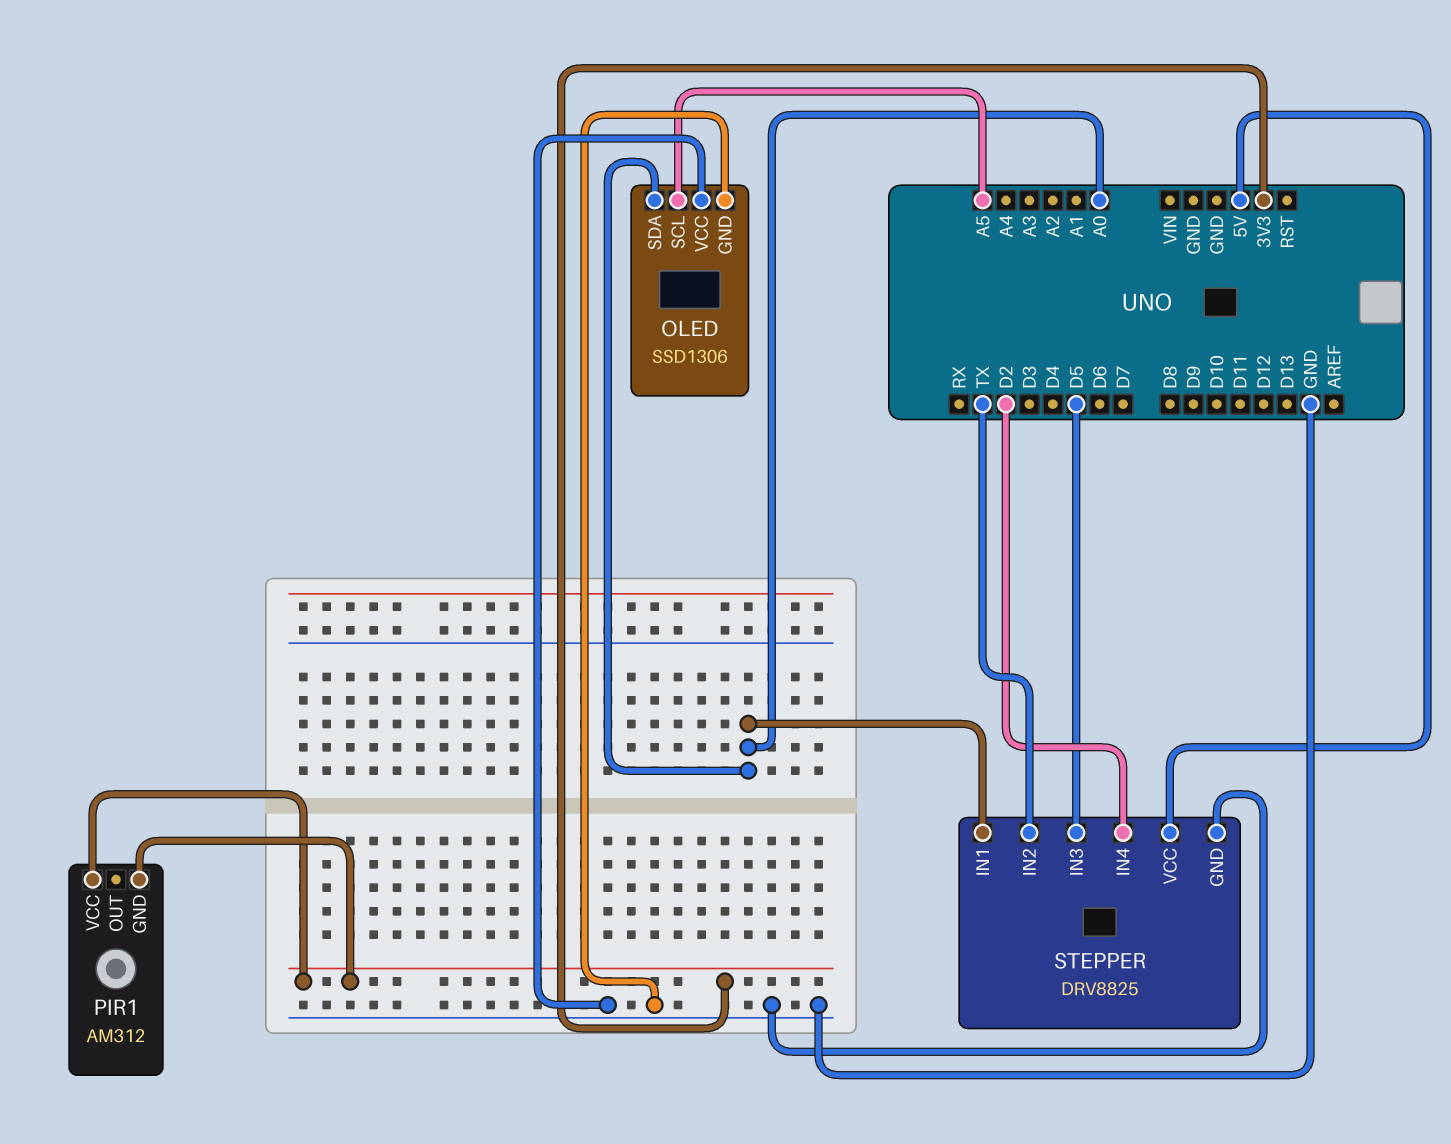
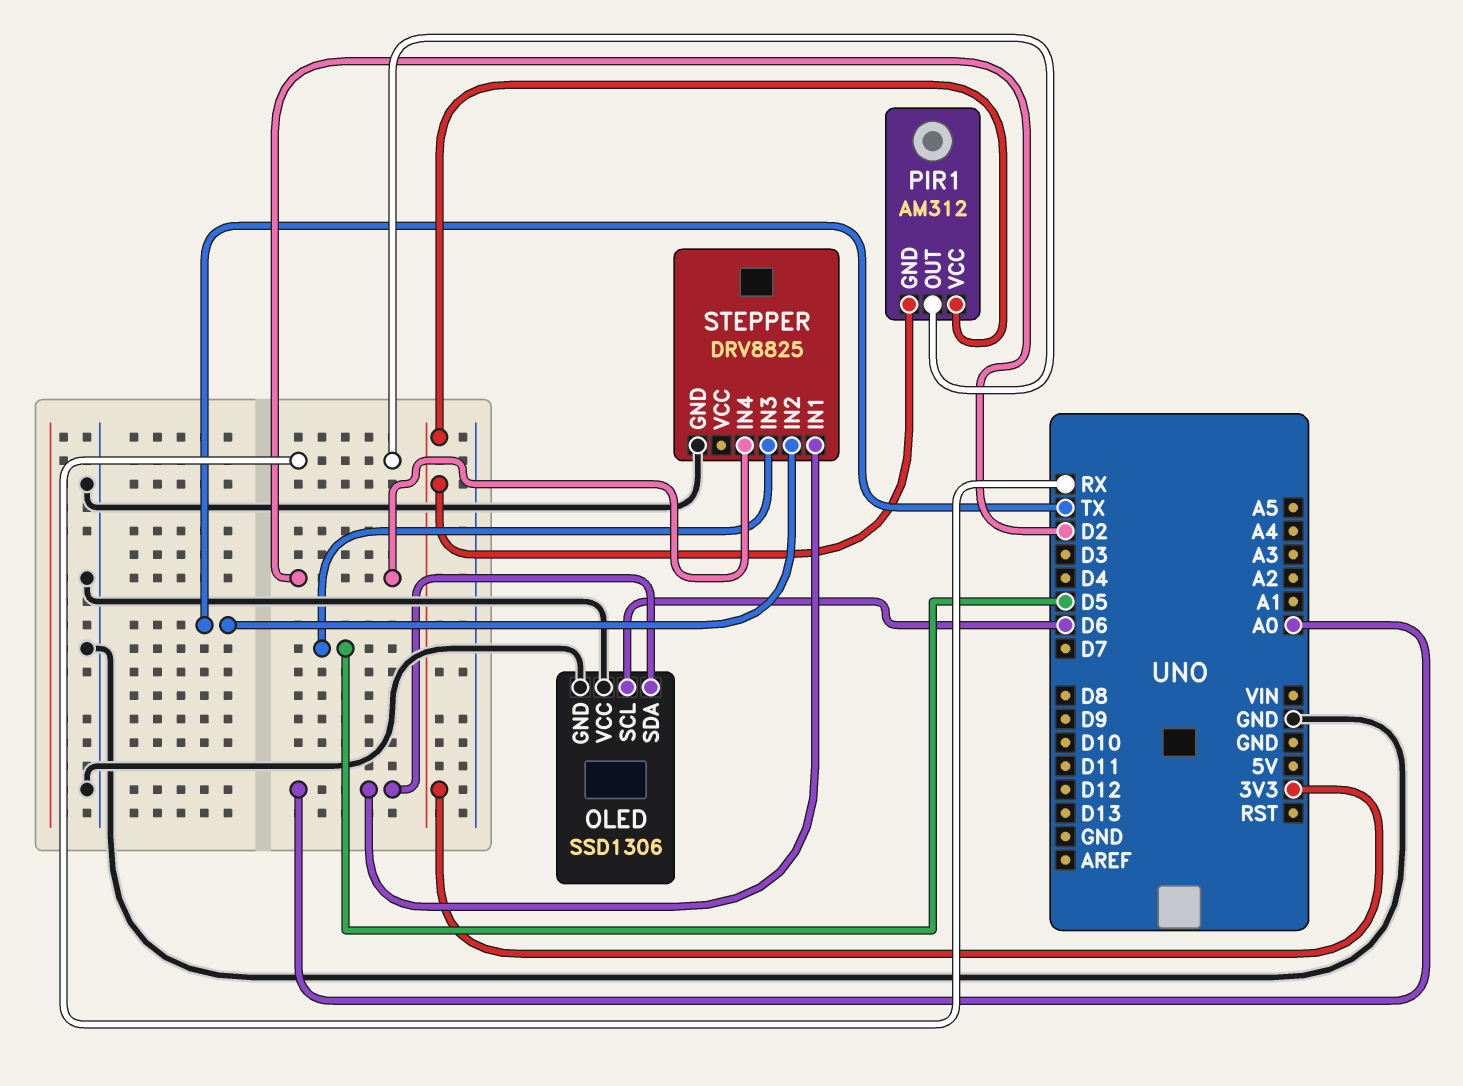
OLED pin SCL: A5 -> D6
PIR1 pin OUT: none -> RX
STEPPER pin VCC: 5V -> none

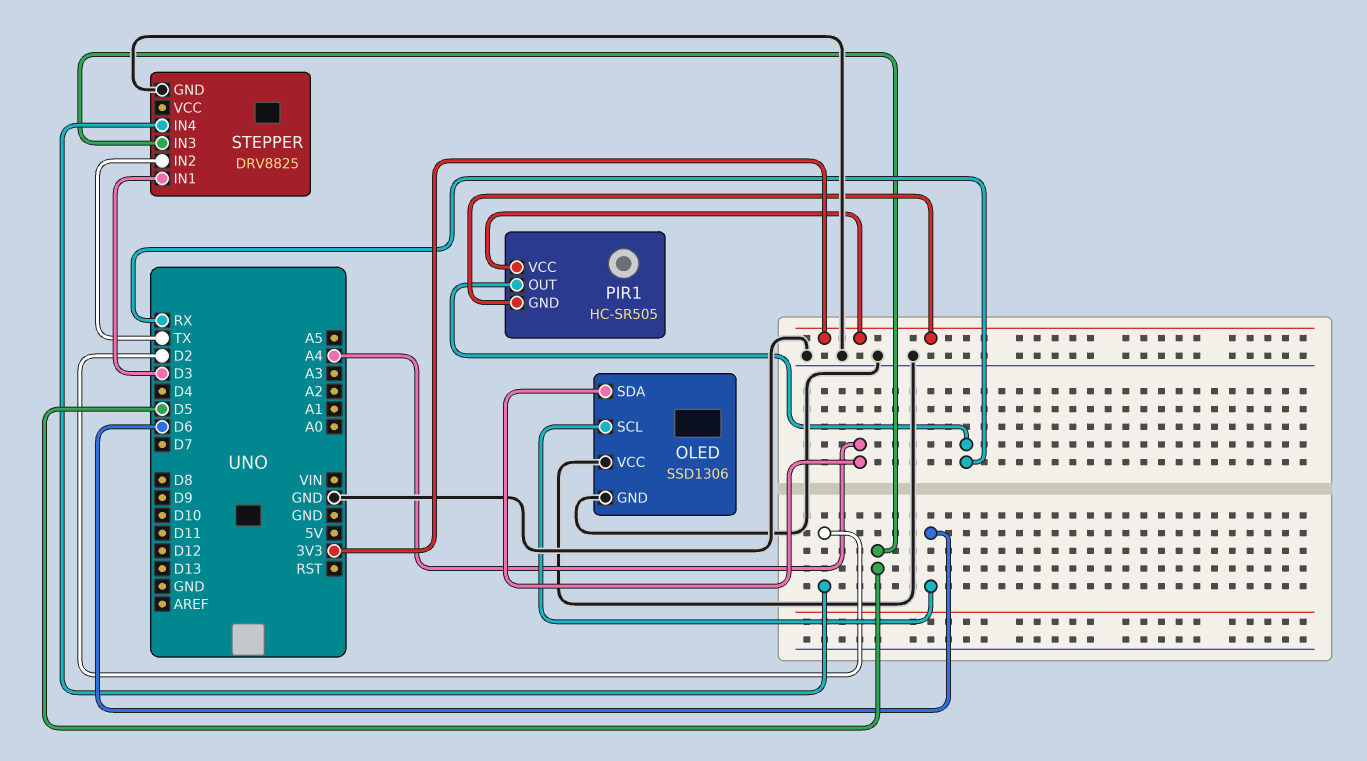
OLED pin SDA: A0 -> A4
PIR1: AM312 -> HC-SR505
STEPPER pin IN1: A0 -> D3

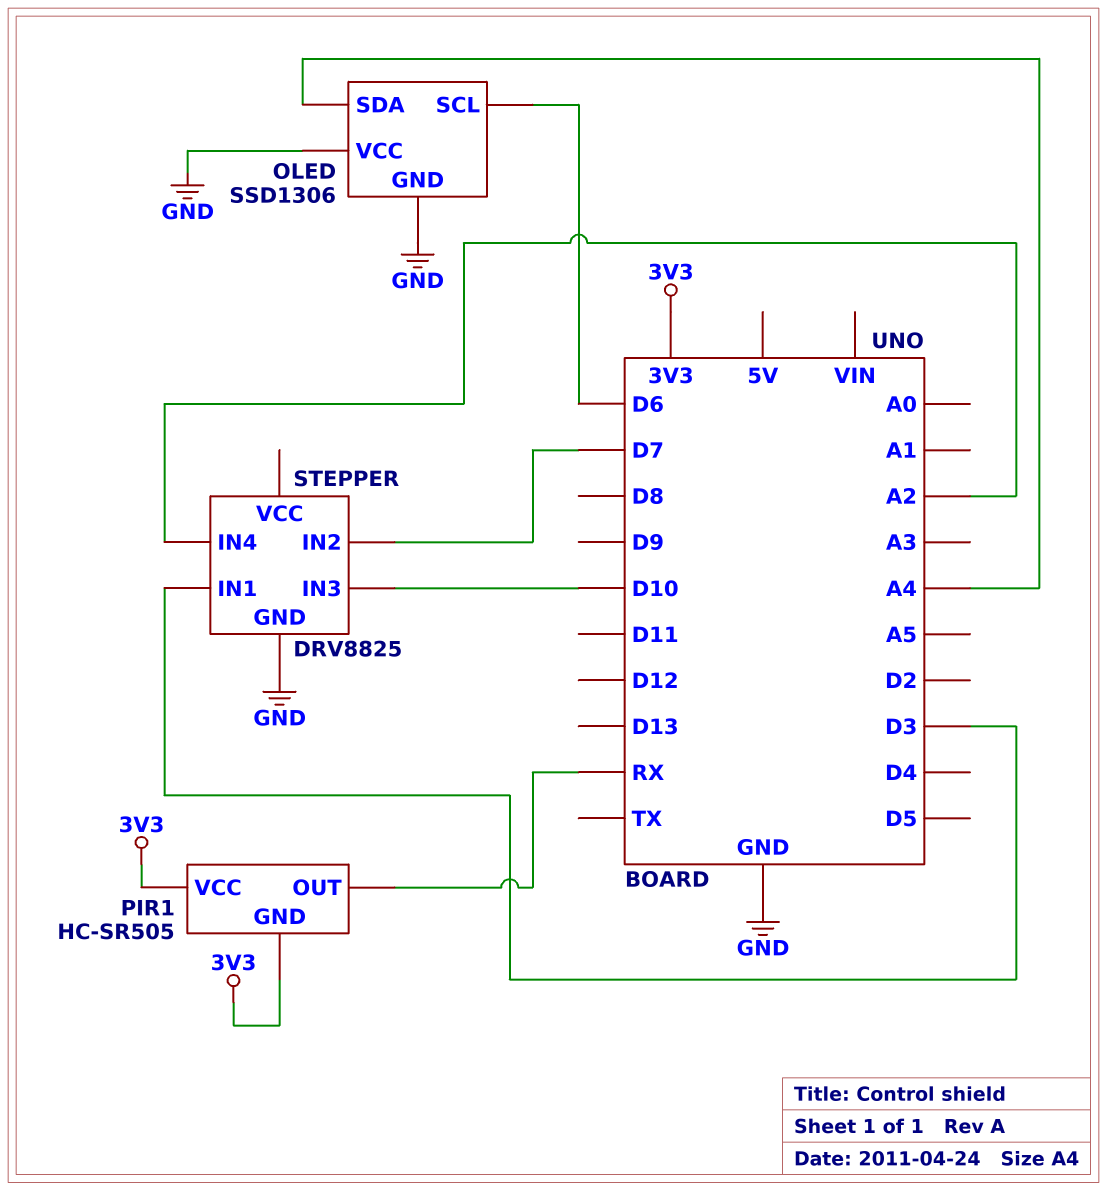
STEPPER pin IN2: TX -> D7
STEPPER pin IN3: D5 -> D10
STEPPER pin IN4: D2 -> A2

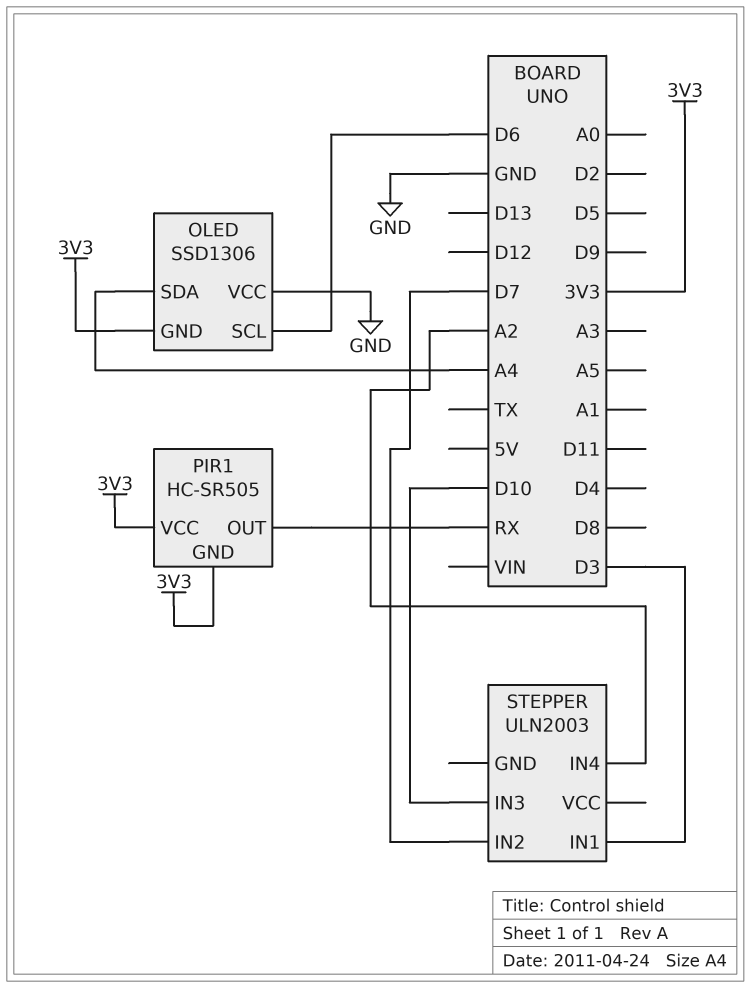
OLED pin GND: GND -> 3V3
STEPPER: DRV8825 -> ULN2003
STEPPER pin GND: GND -> none

